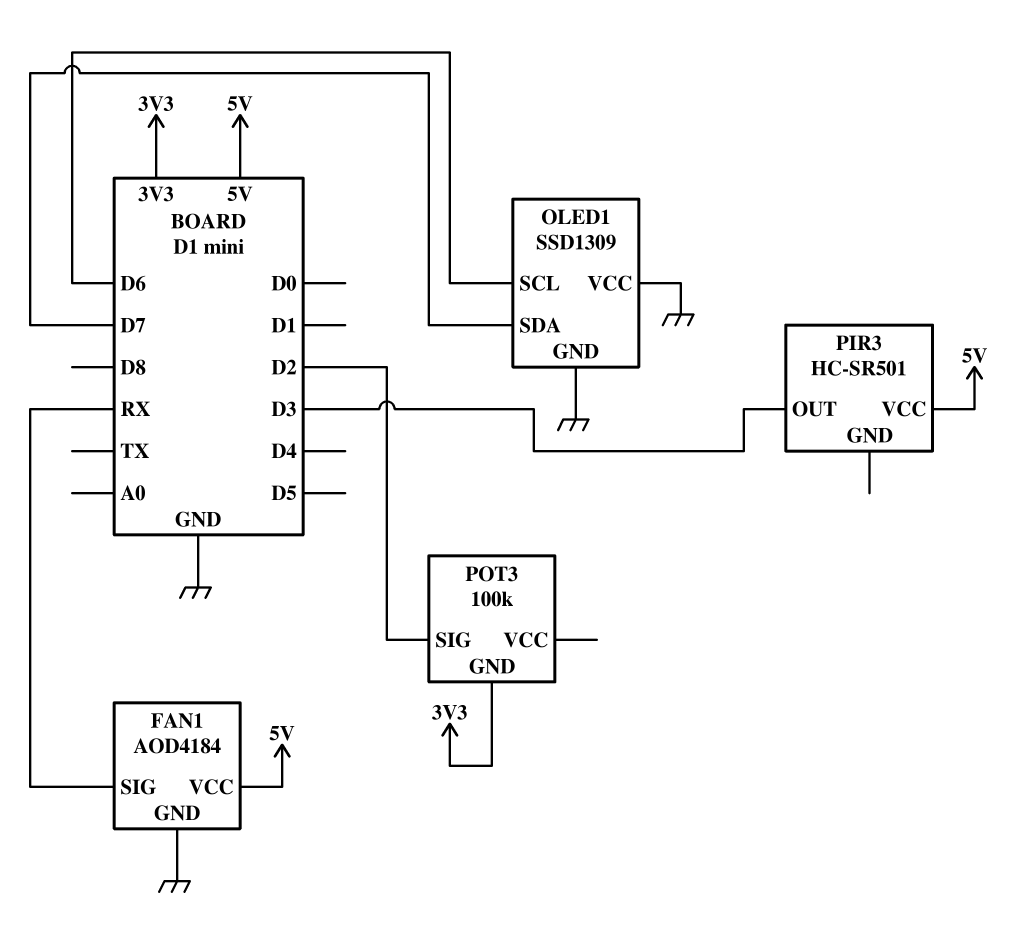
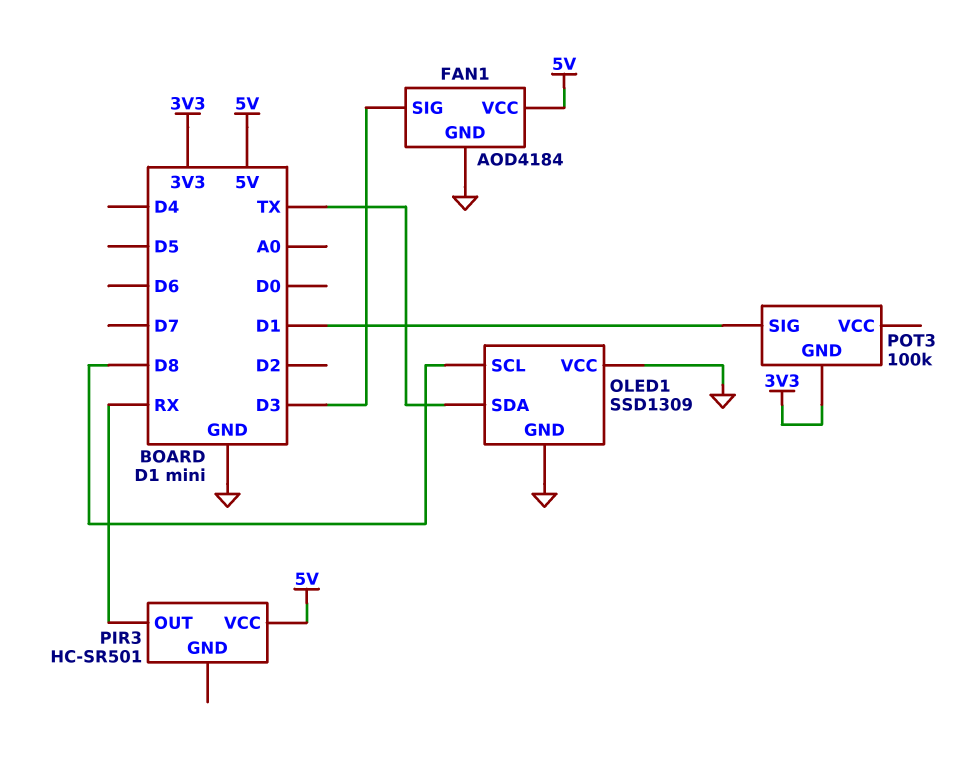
FAN1 pin SIG: RX -> D3
OLED1 pin SCL: D6 -> D8
OLED1 pin SDA: D7 -> TX
PIR3 pin OUT: D3 -> RX
POT3 pin SIG: D2 -> D1

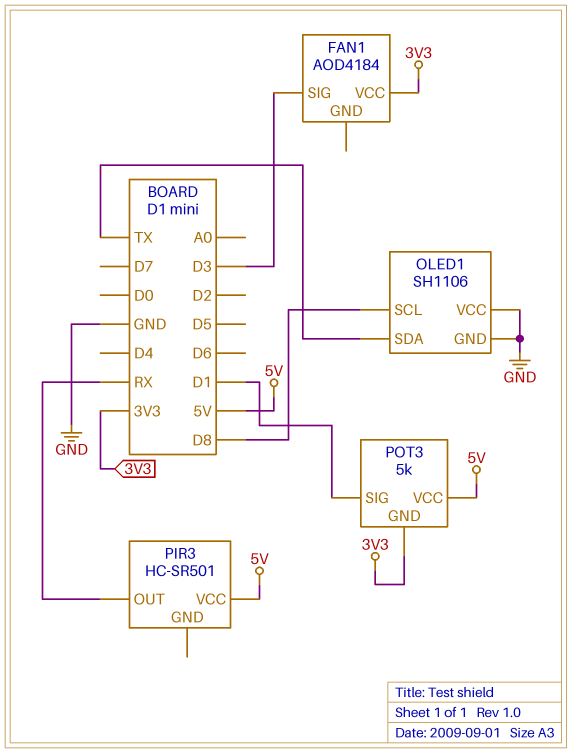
FAN1 pin GND: GND -> none
FAN1 pin VCC: 5V -> 3V3
OLED1: SSD1309 -> SH1106
POT3: 100k -> 5k
POT3 pin VCC: none -> 5V

